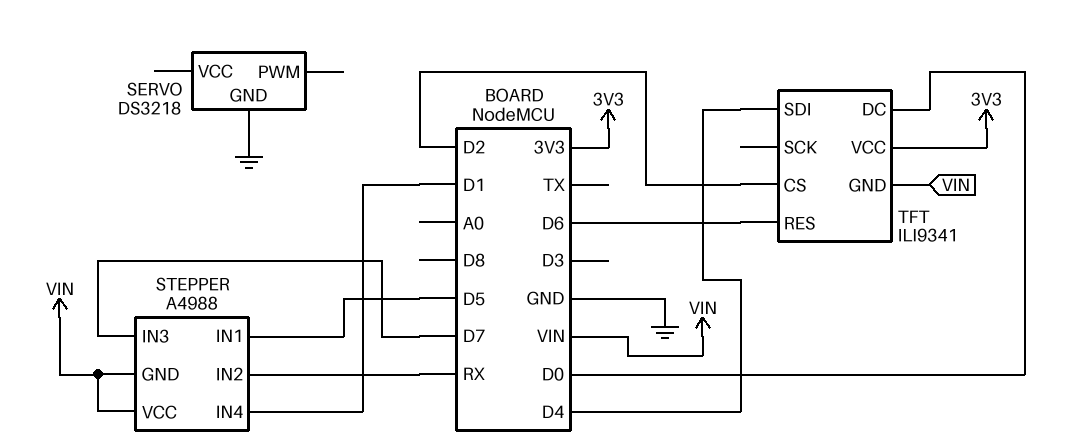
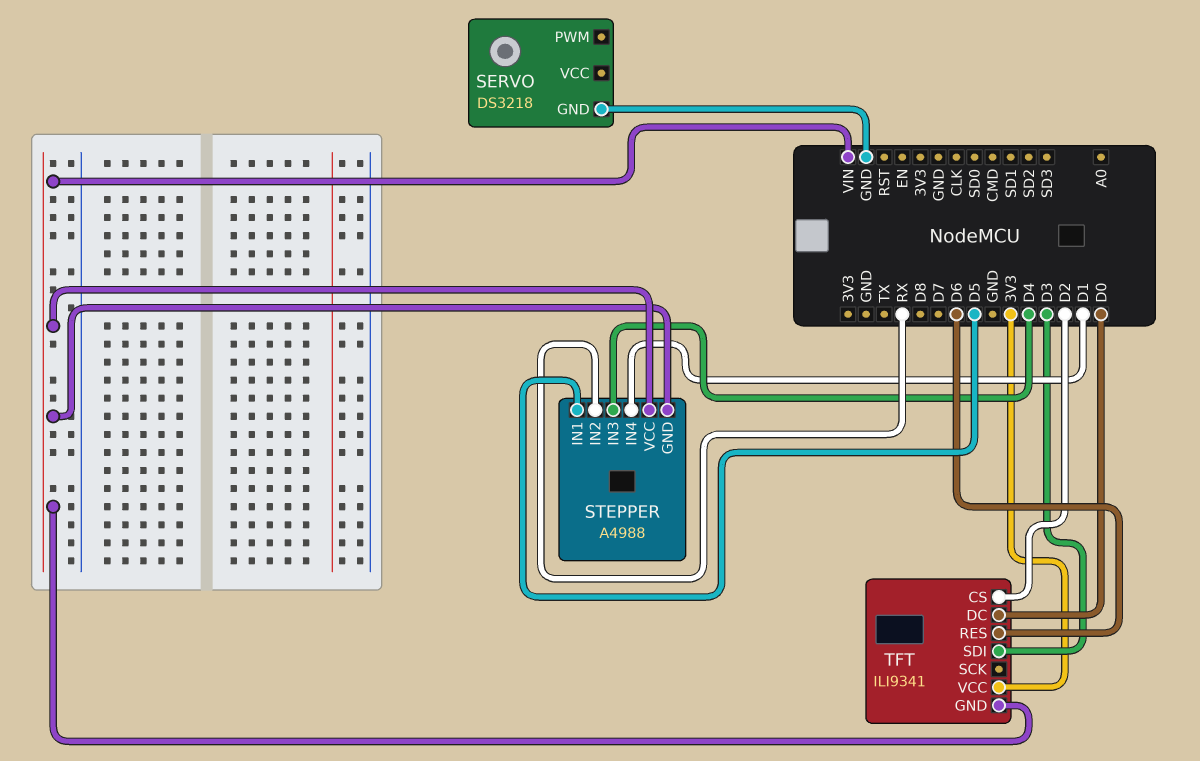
STEPPER pin IN3: D7 -> D4
TFT pin SDI: D4 -> D3

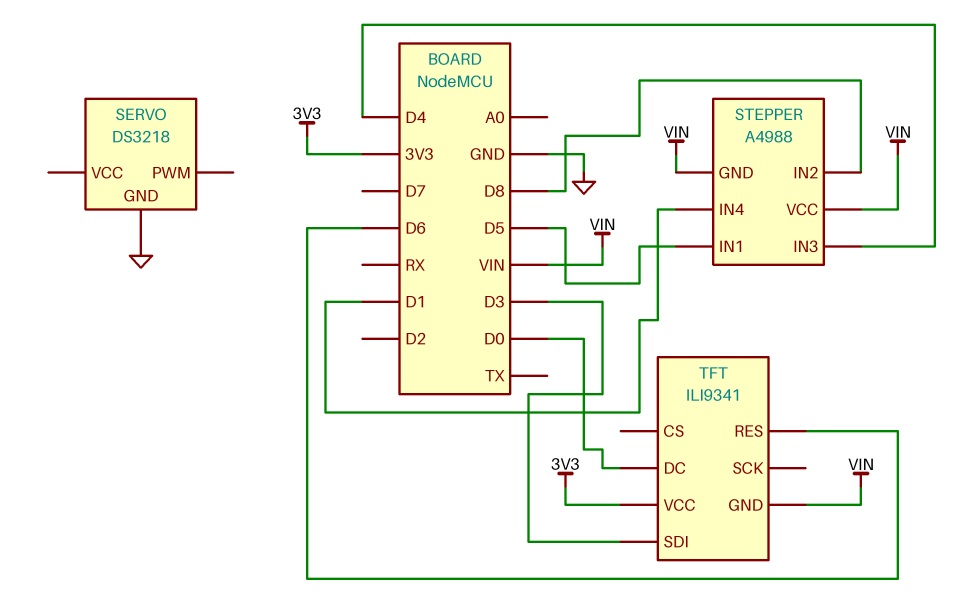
STEPPER pin IN2: RX -> D8
TFT pin CS: D2 -> none

